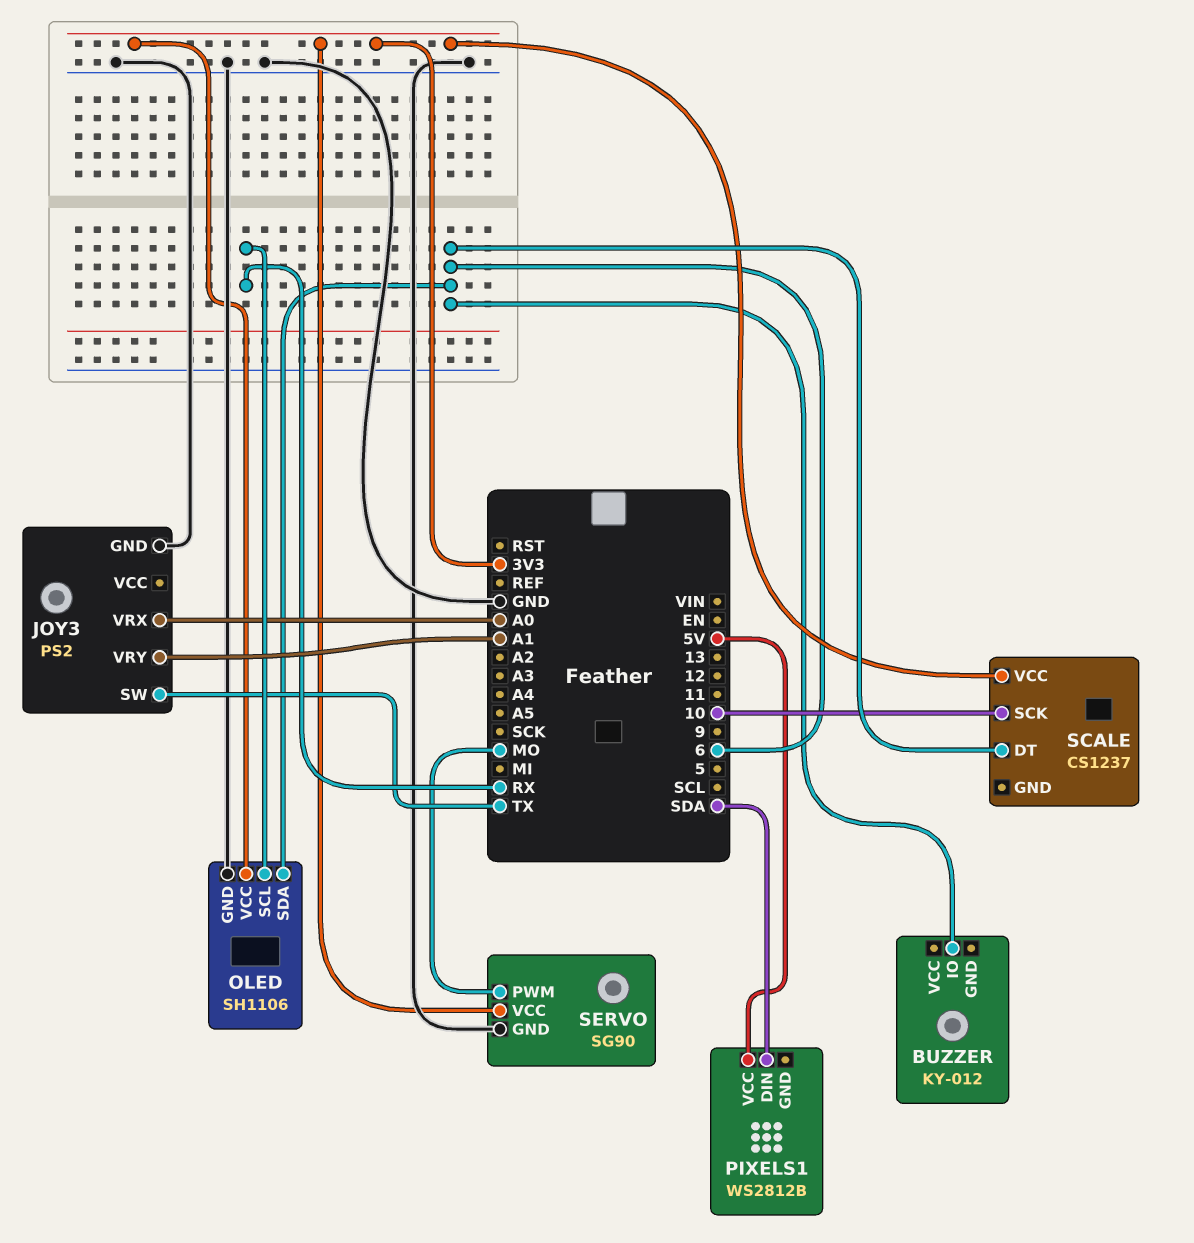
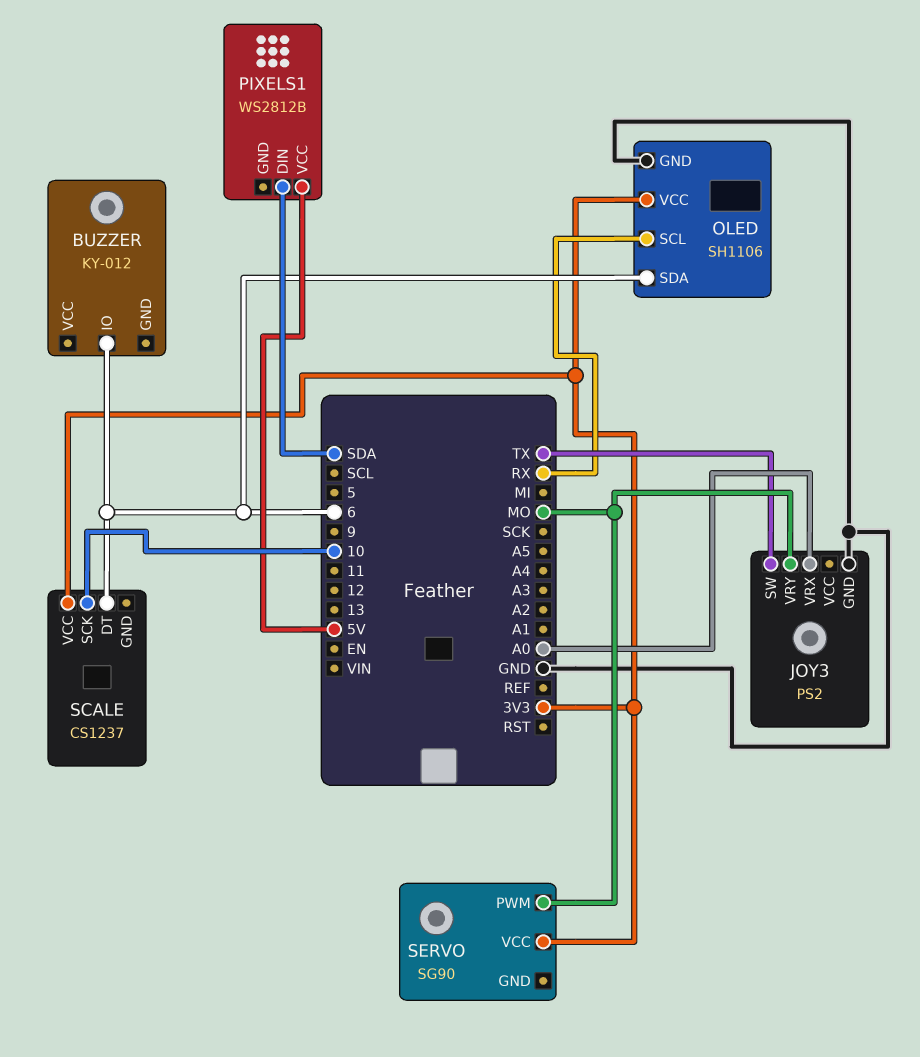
JOY3 pin VRY: A1 -> MO
SERVO pin GND: GND -> none

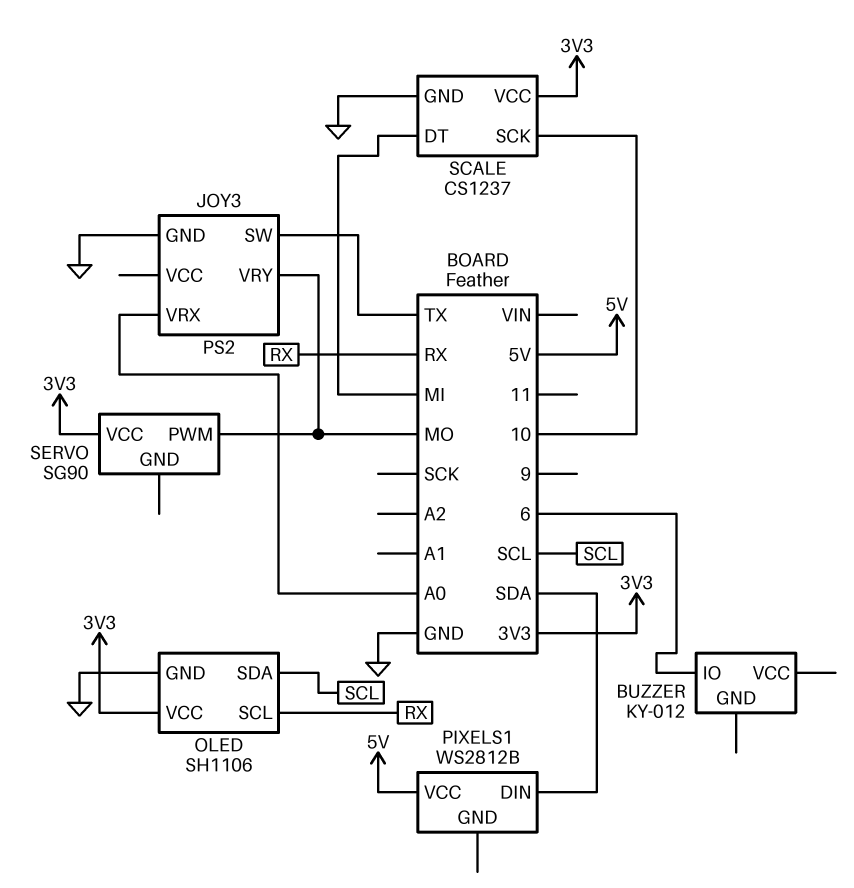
OLED pin SDA: 6 -> SCL
SCALE pin DT: 6 -> MI
SCALE pin GND: none -> GND

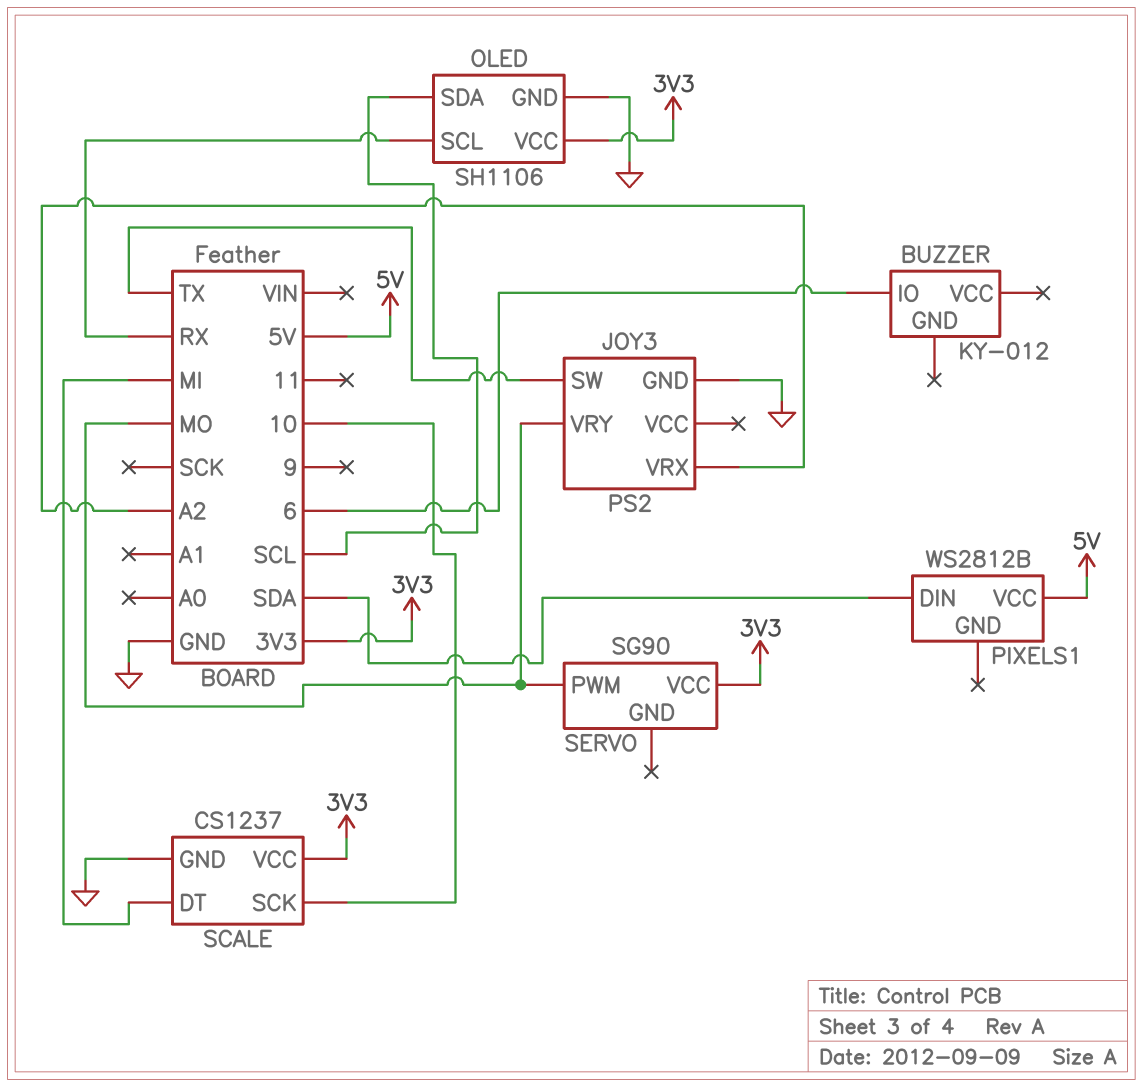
JOY3 pin VRX: A0 -> A2

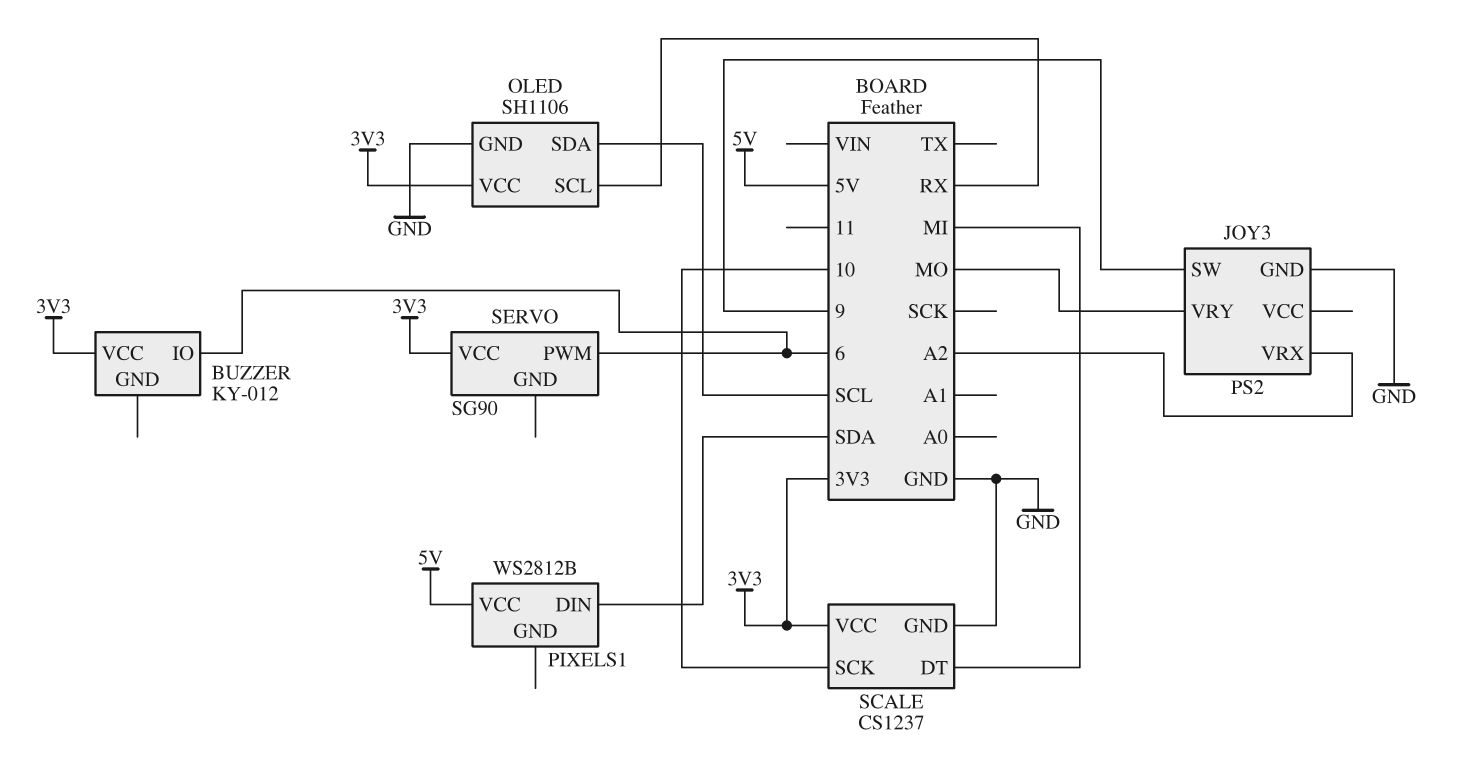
BUZZER pin VCC: none -> 3V3
JOY3 pin SW: TX -> 9
SERVO pin PWM: MO -> 6

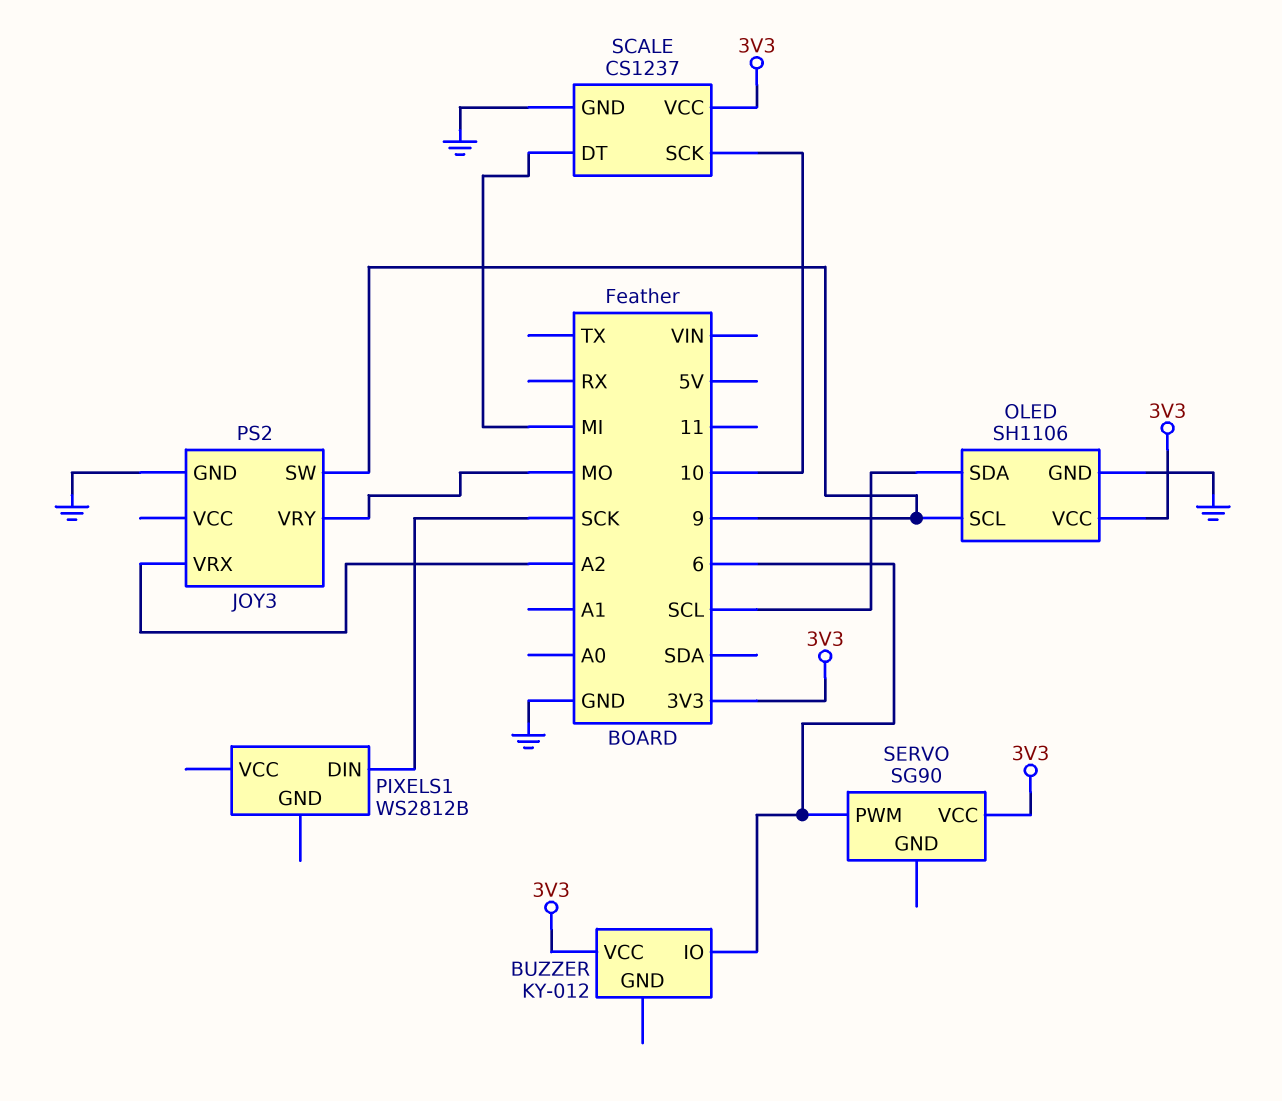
OLED pin SCL: RX -> 9
PIXELS1 pin DIN: SDA -> SCK
PIXELS1 pin VCC: 5V -> none

